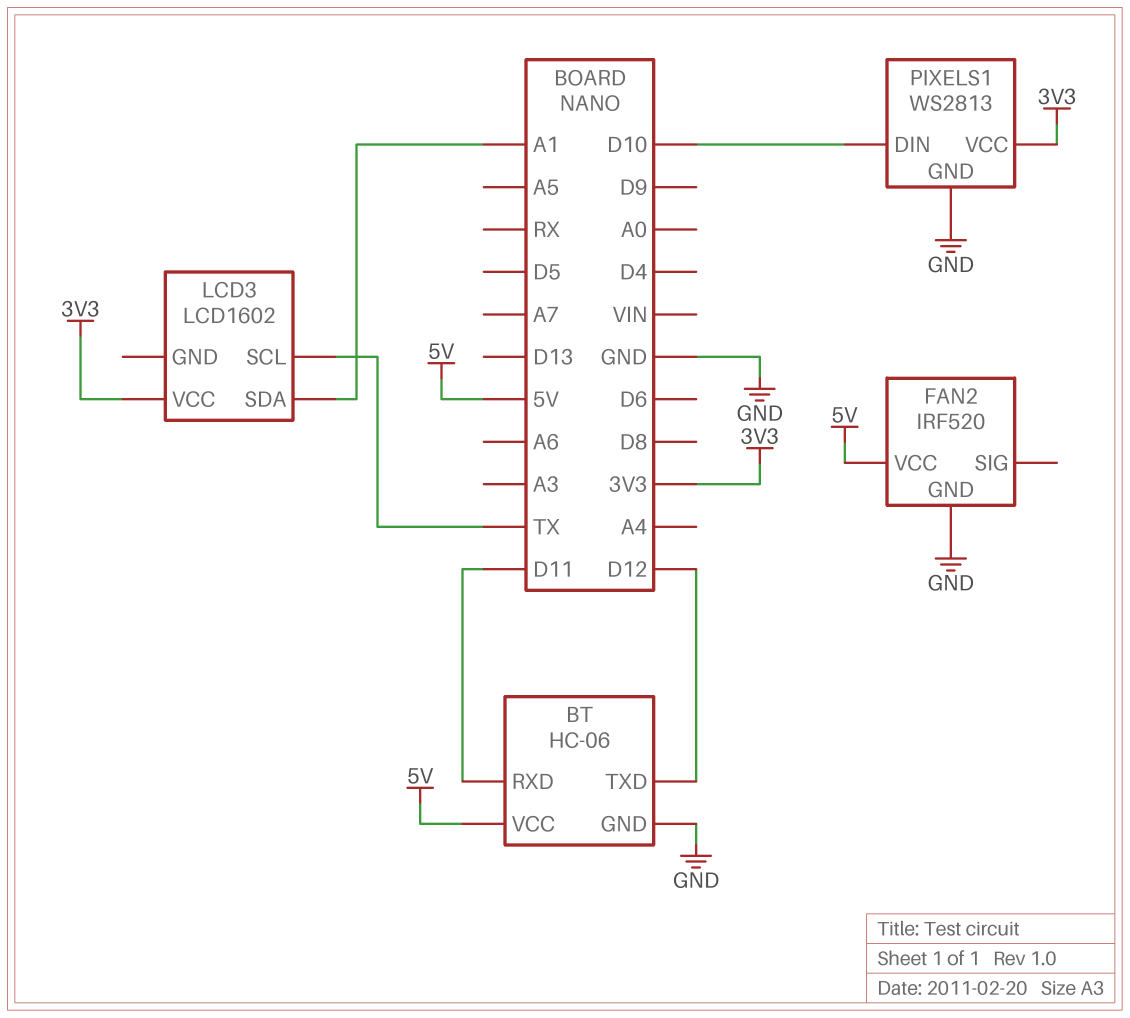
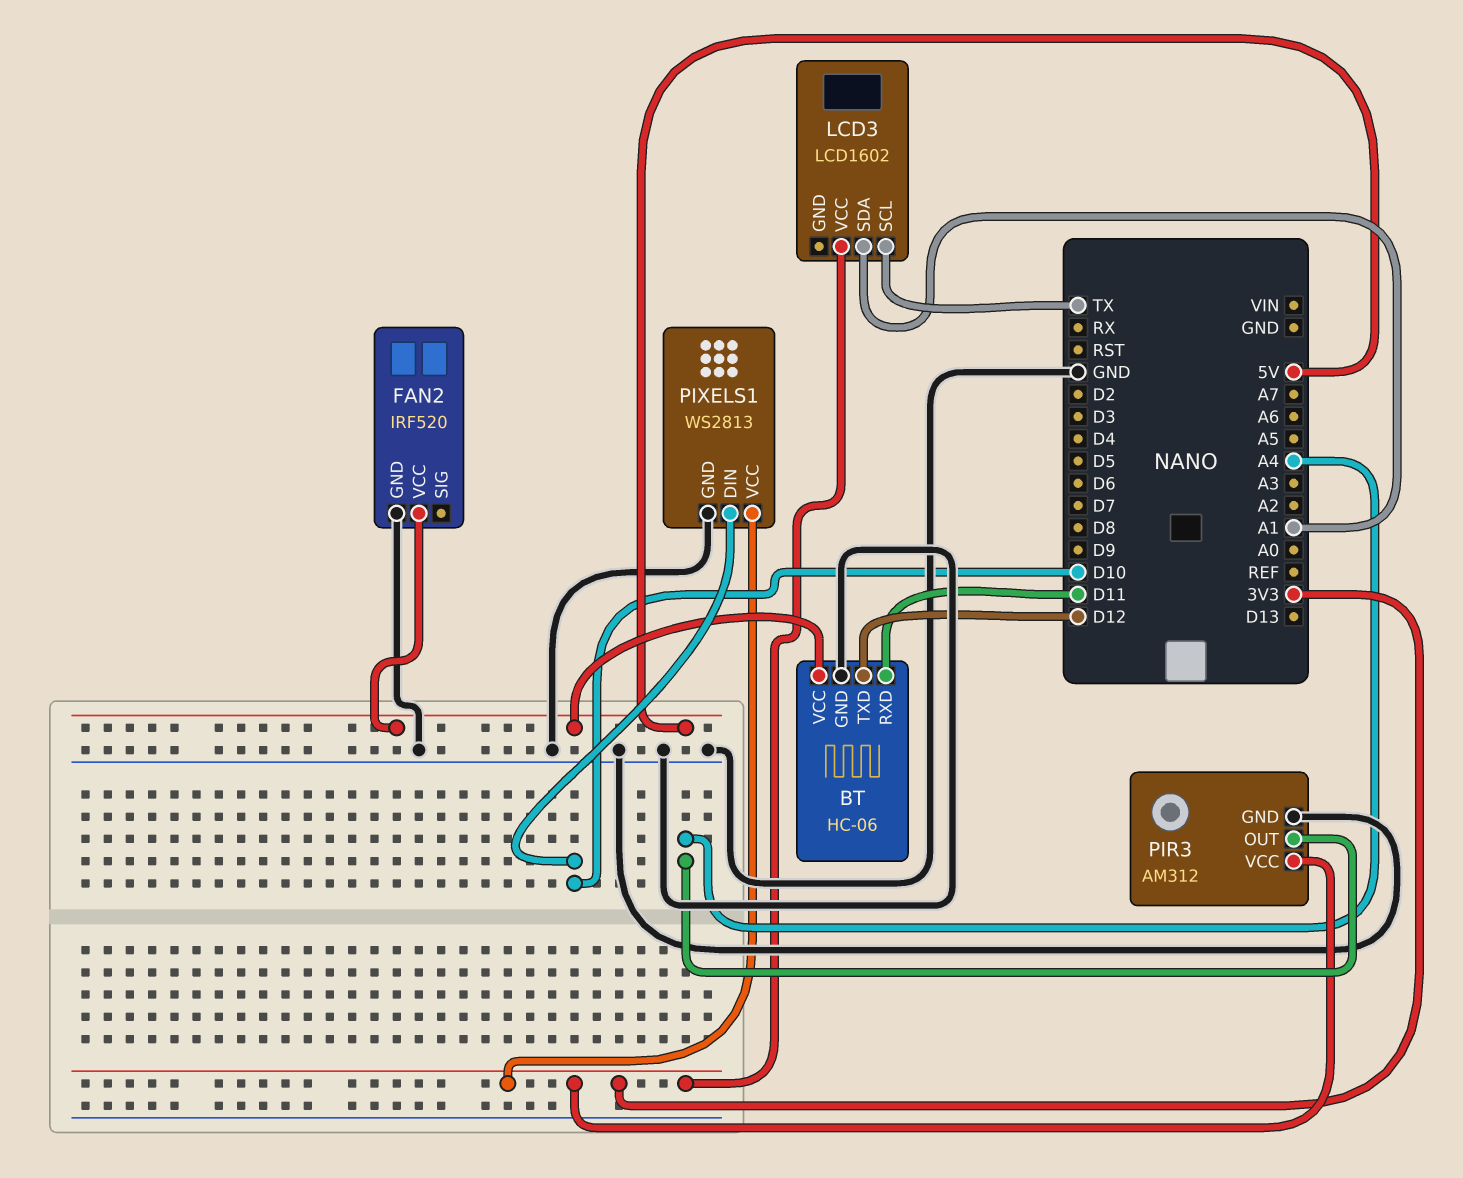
PIR3: none -> AM312
PIR3 pin GND: none -> GND
PIR3 pin OUT: none -> A4
PIR3 pin VCC: none -> 3V3

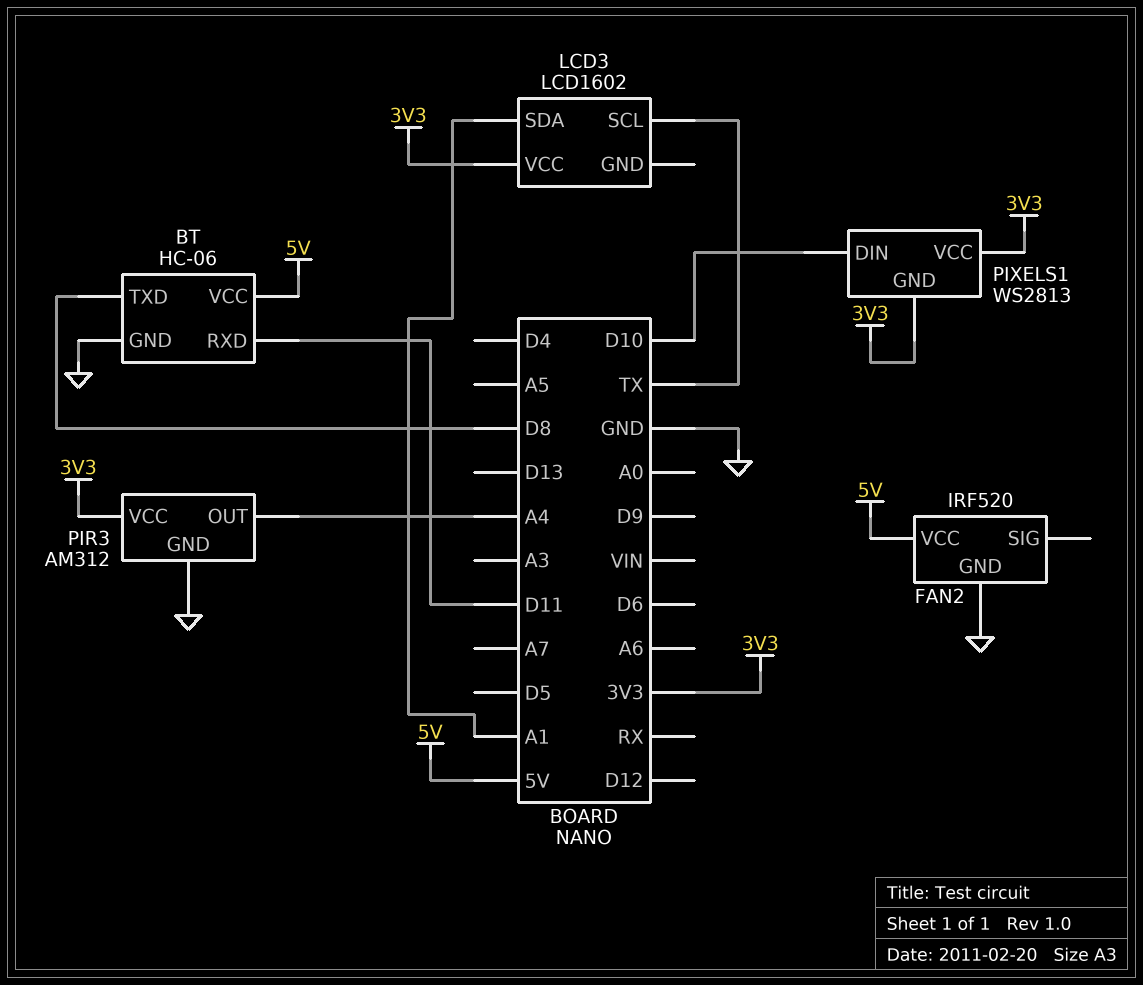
BT pin TXD: D12 -> D8
PIXELS1 pin GND: GND -> 3V3

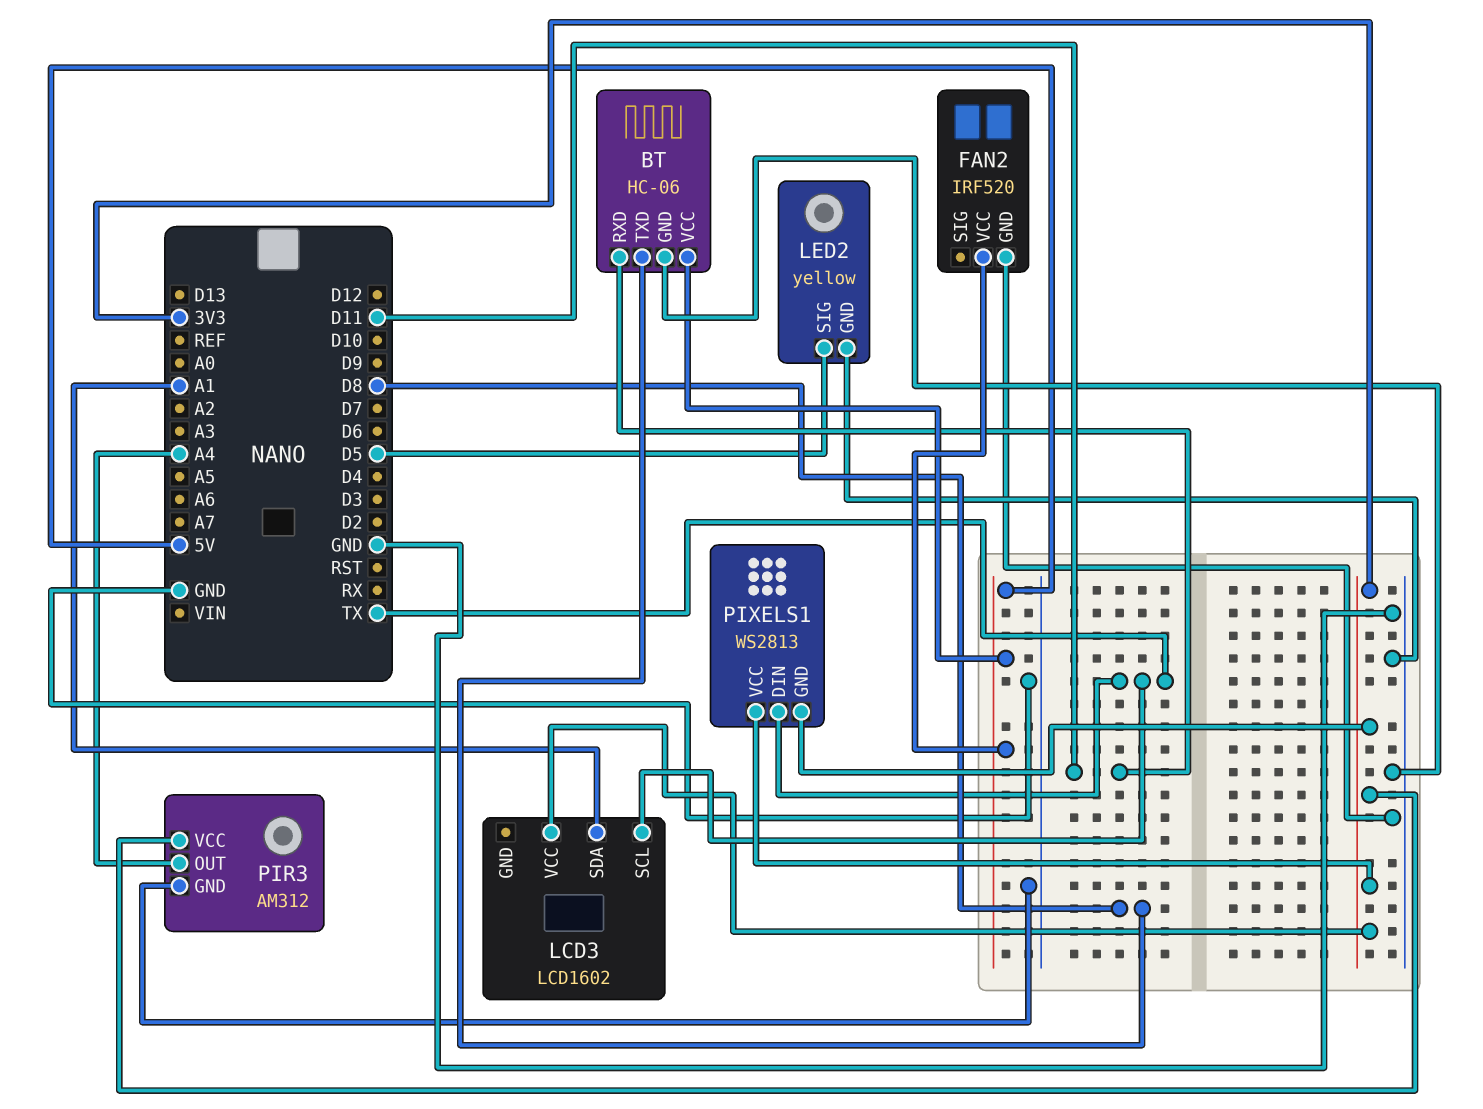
LED2: none -> yellow
LED2 pin GND: none -> GND
LED2 pin SIG: none -> D5
PIXELS1 pin DIN: D10 -> TX

